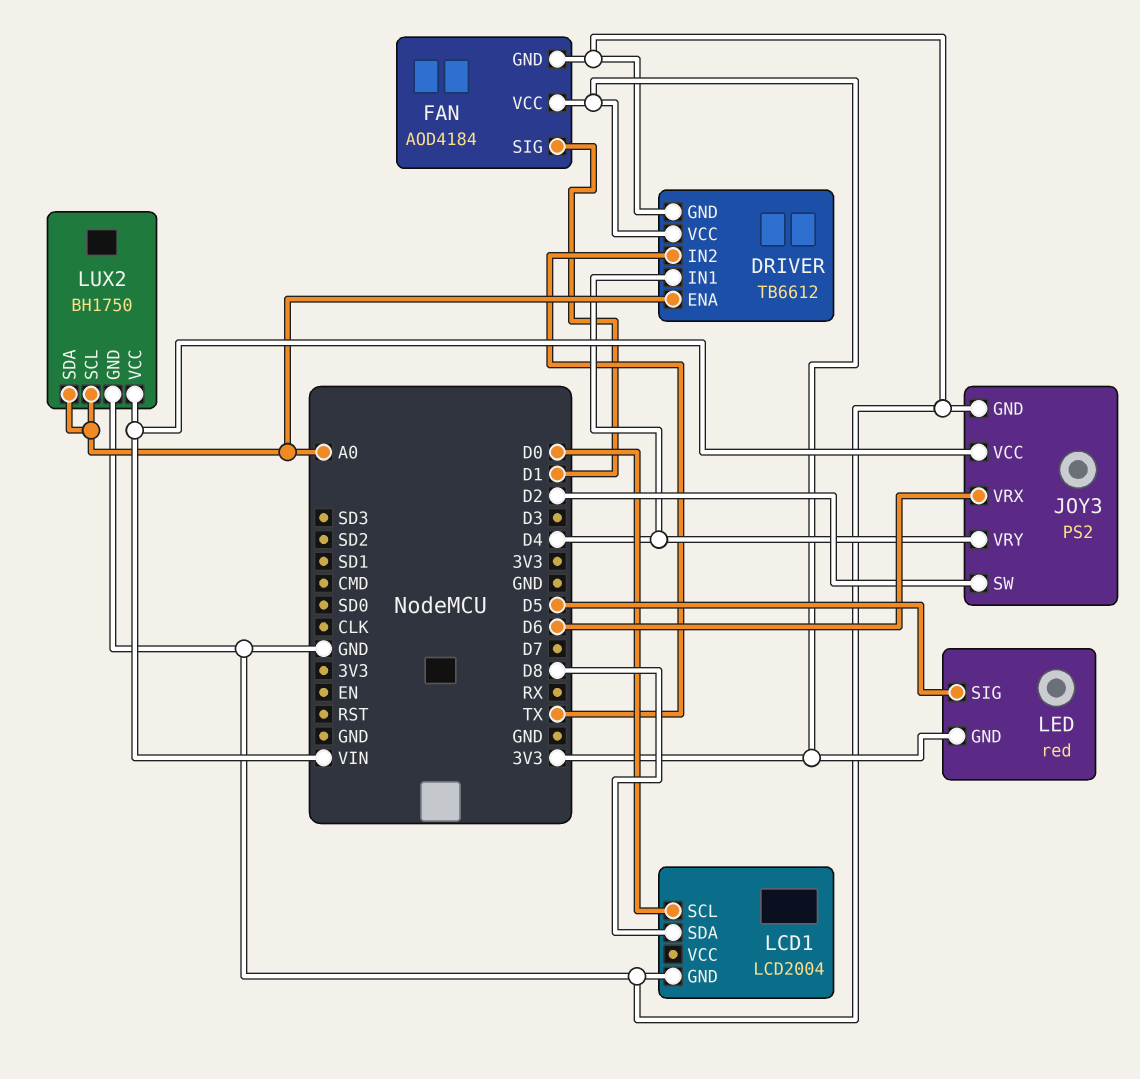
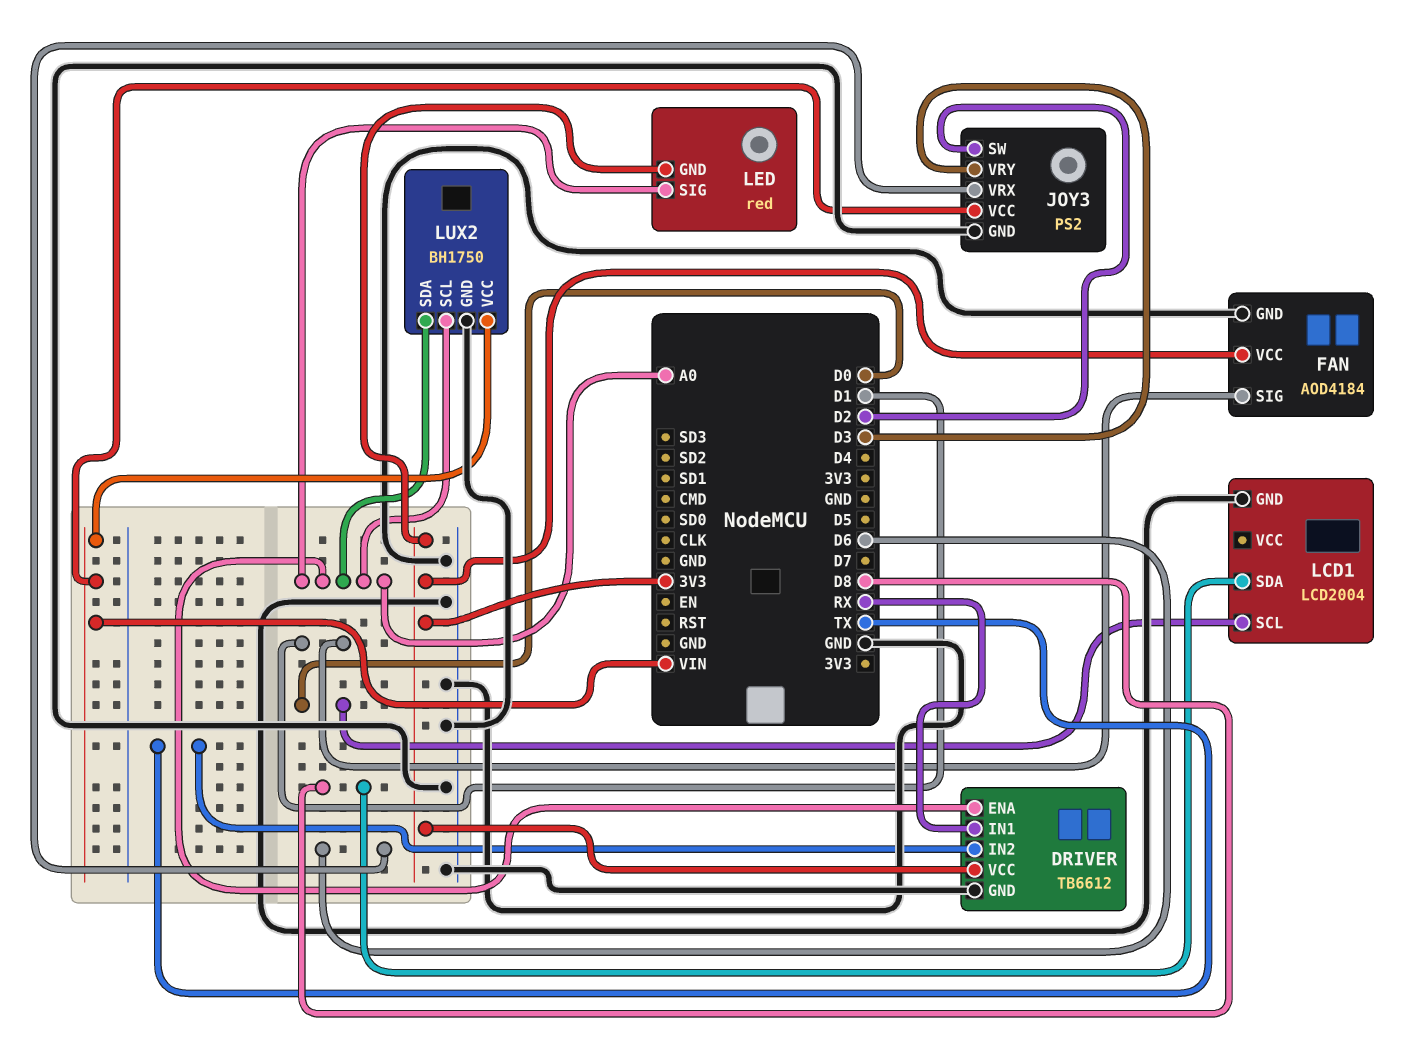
DRIVER pin IN1: D4 -> RX
JOY3 pin VRY: D4 -> D3
LED pin SIG: D5 -> A0

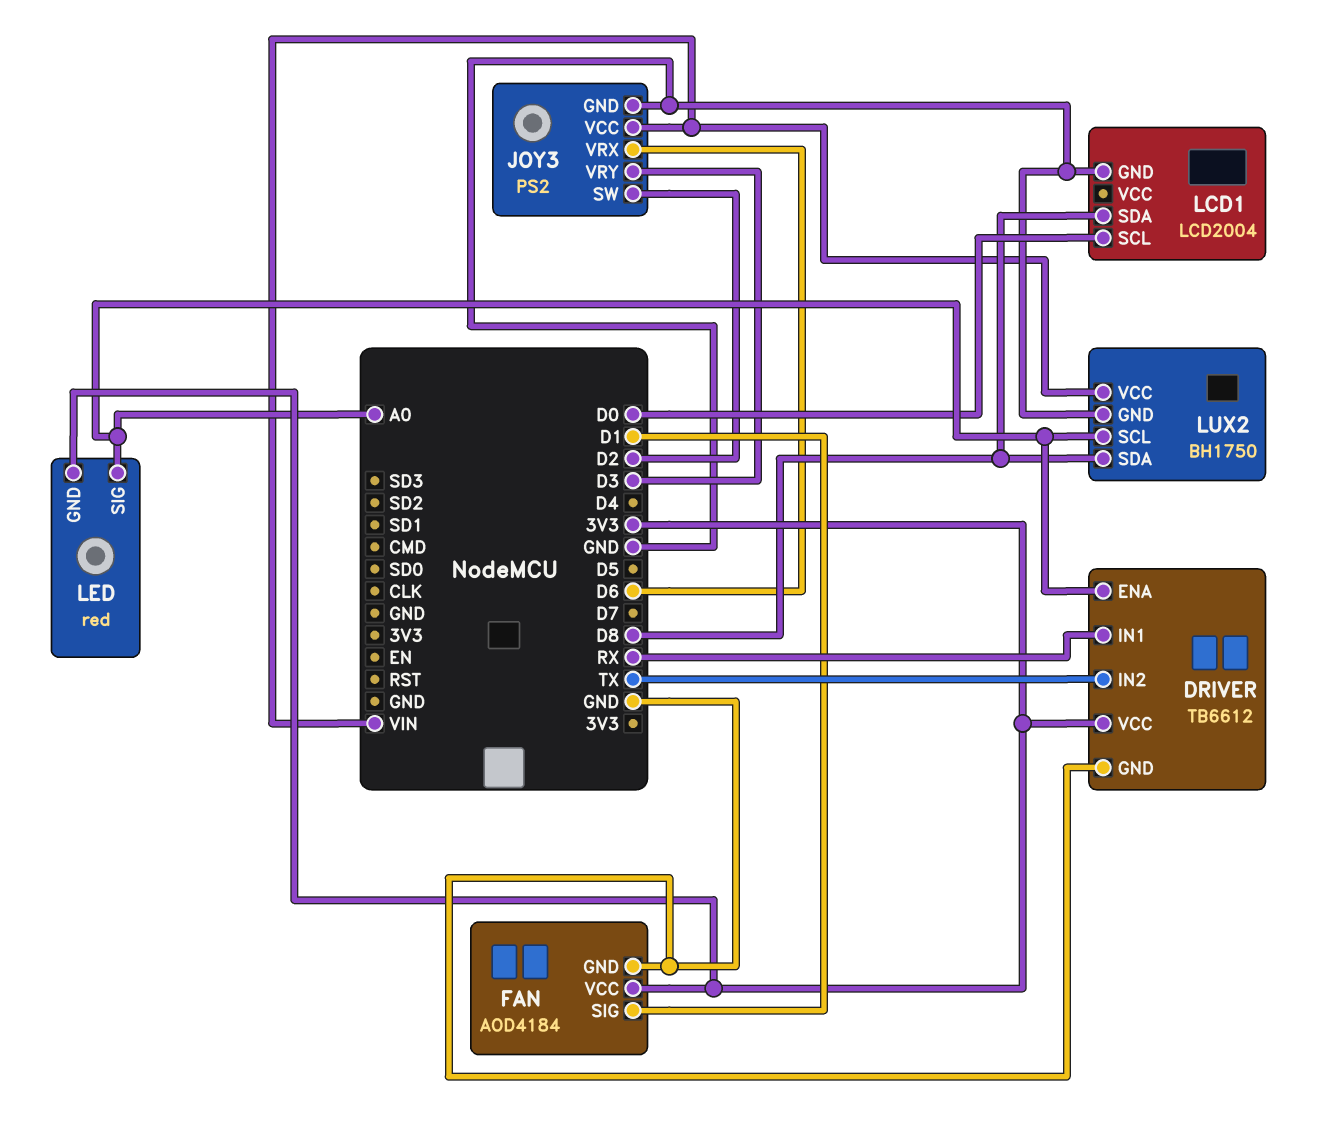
LUX2 pin SDA: A0 -> D8

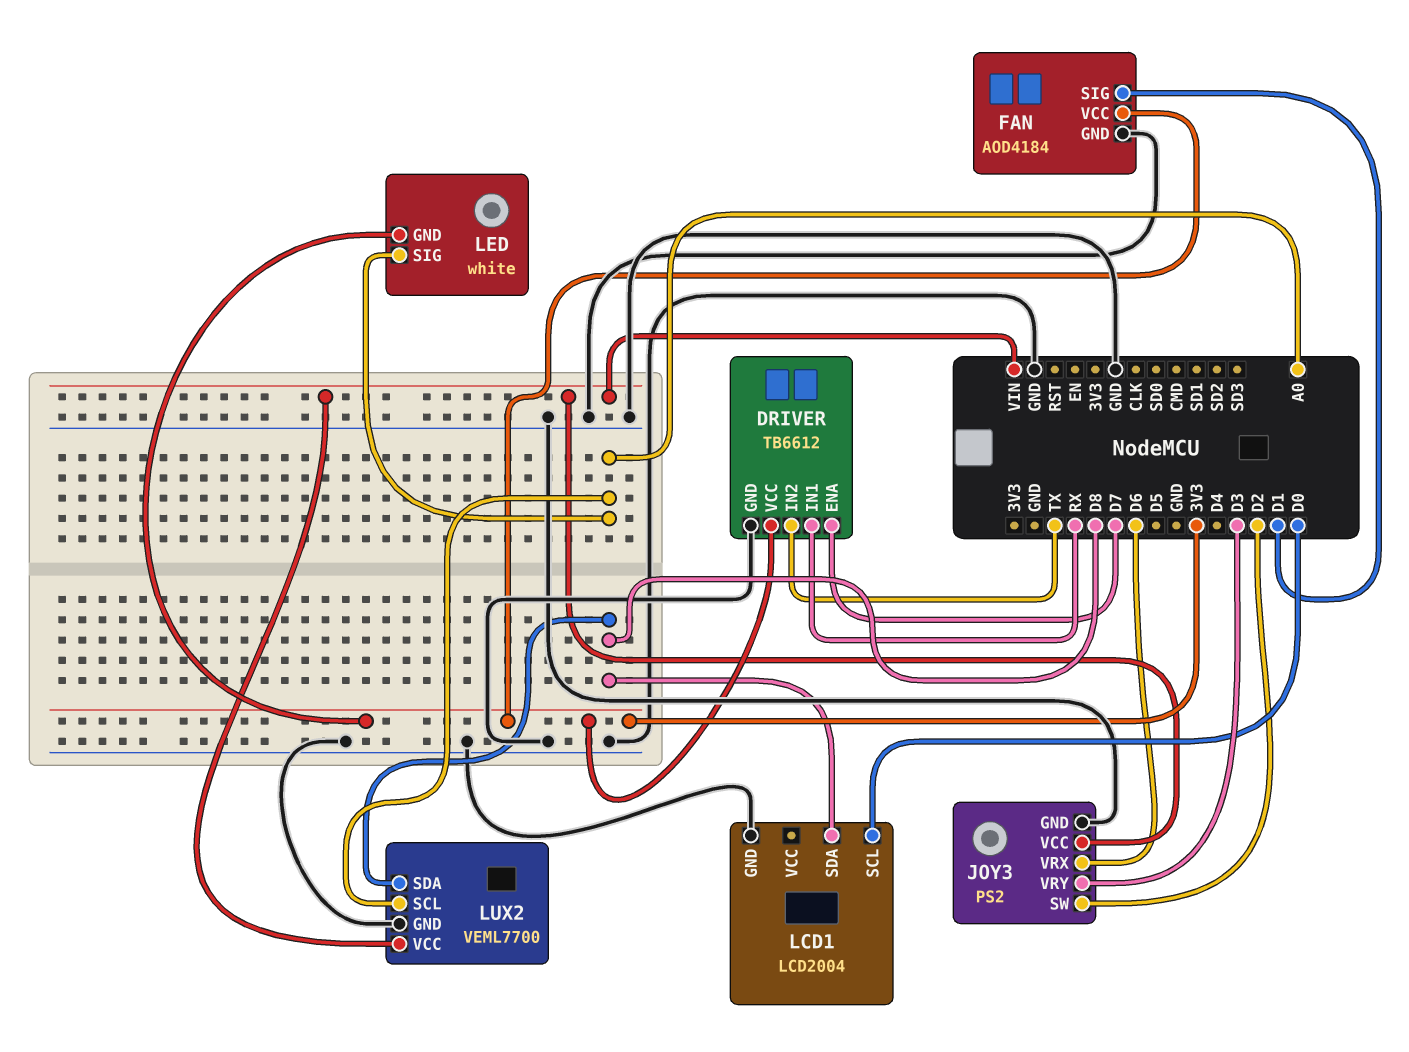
DRIVER pin ENA: A0 -> D7
LED: red -> white
LUX2: BH1750 -> VEML7700

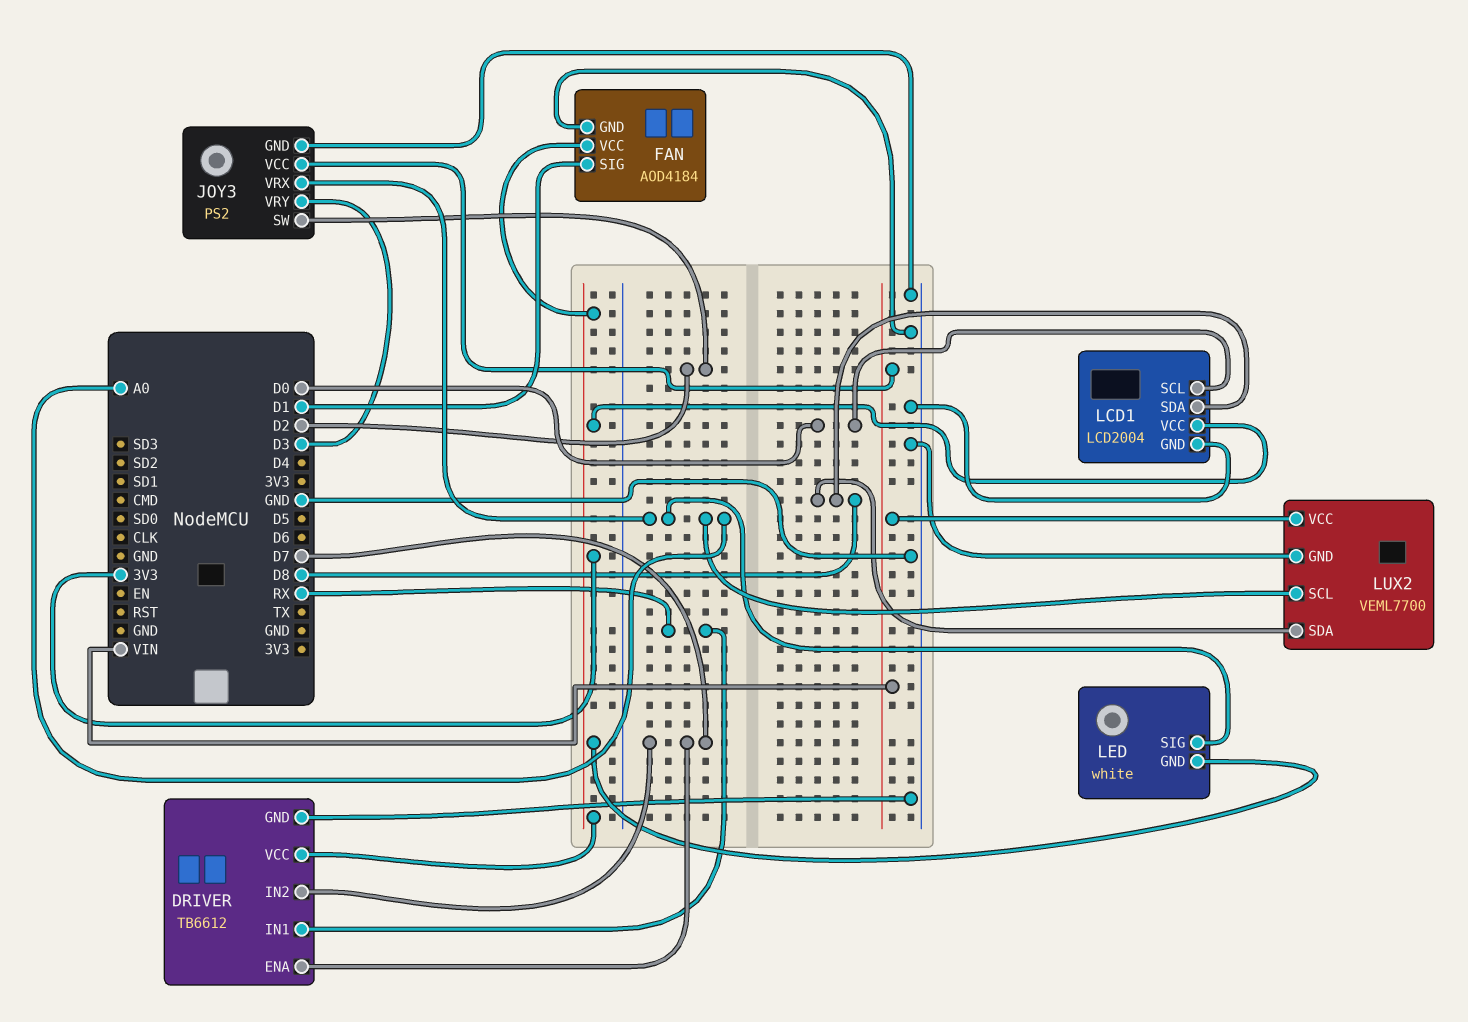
DRIVER pin IN2: TX -> D7
JOY3 pin VRX: D6 -> A0
LCD1 pin VCC: none -> 3V3

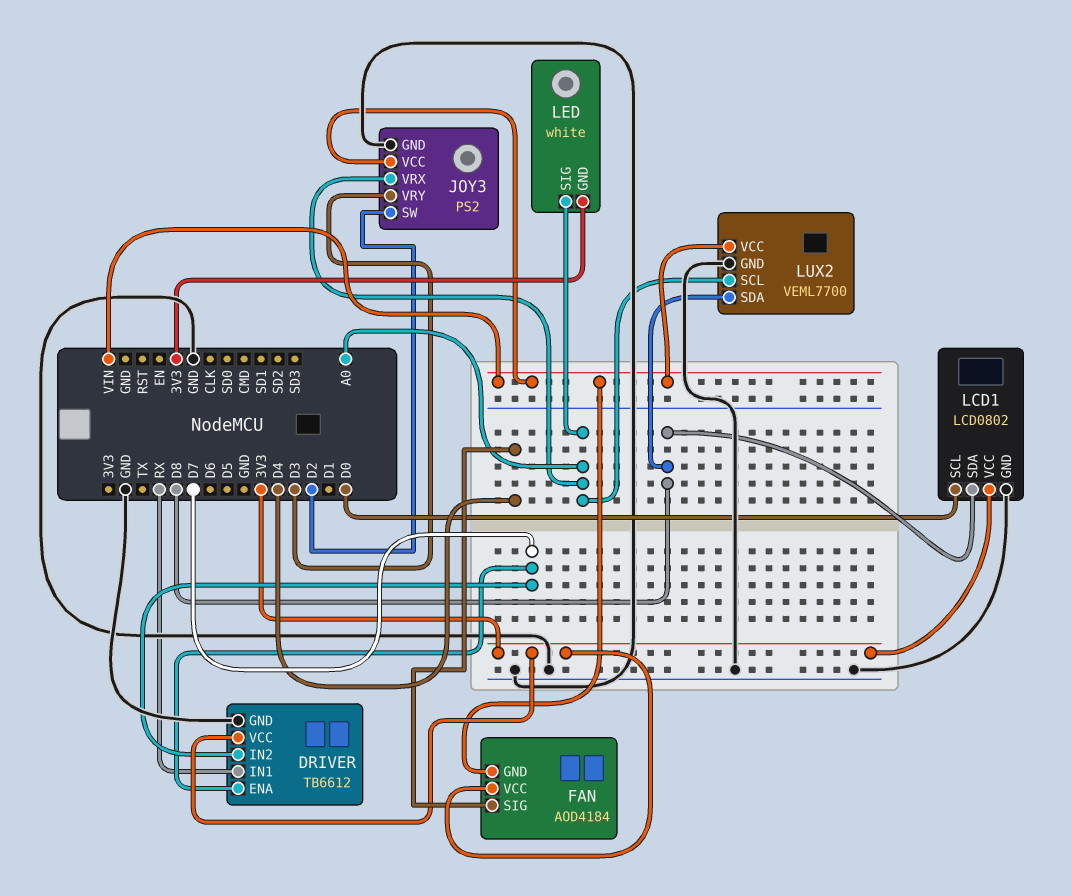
FAN pin GND: GND -> VIN
FAN pin SIG: D1 -> D4
LCD1: LCD2004 -> LCD0802

